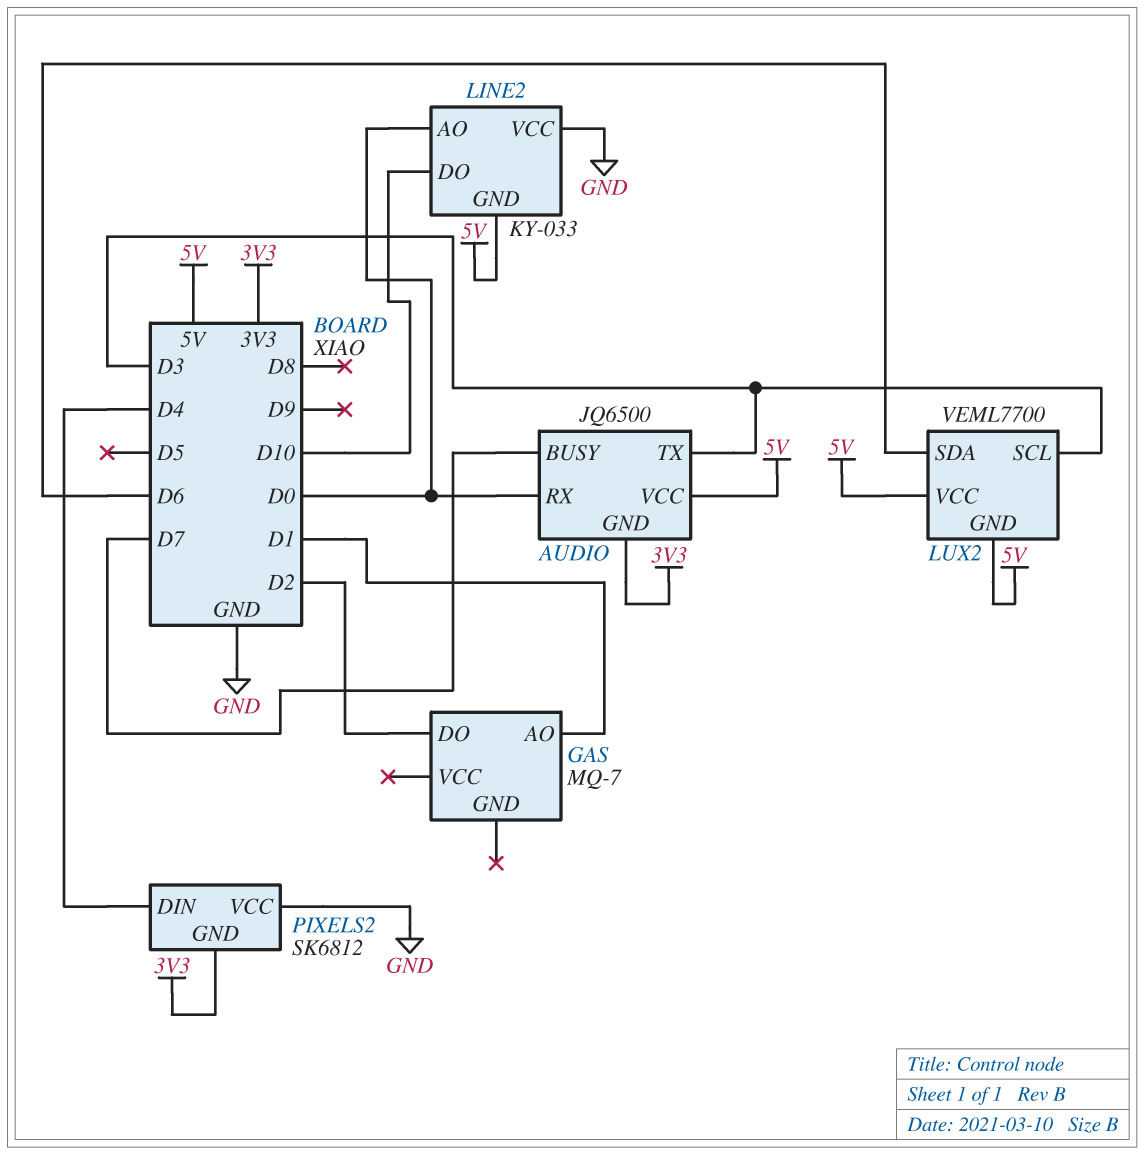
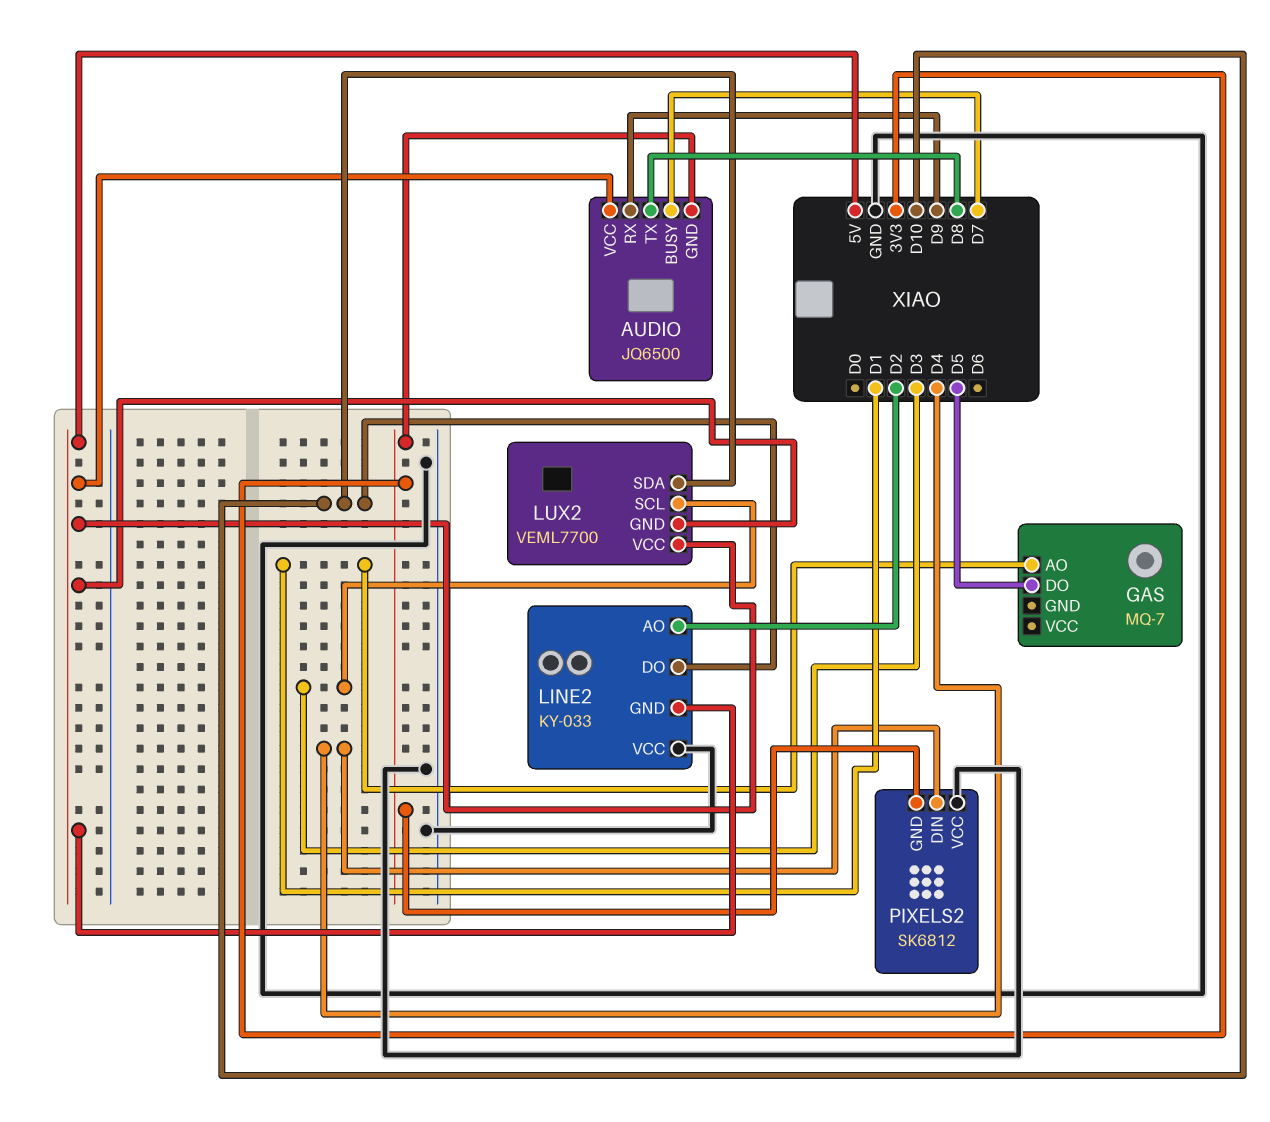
AUDIO pin RX: D0 -> D9
AUDIO pin TX: D3 -> D8
GAS pin DO: D2 -> D5
LINE2 pin AO: D0 -> D2
LUX2 pin SDA: D6 -> D10

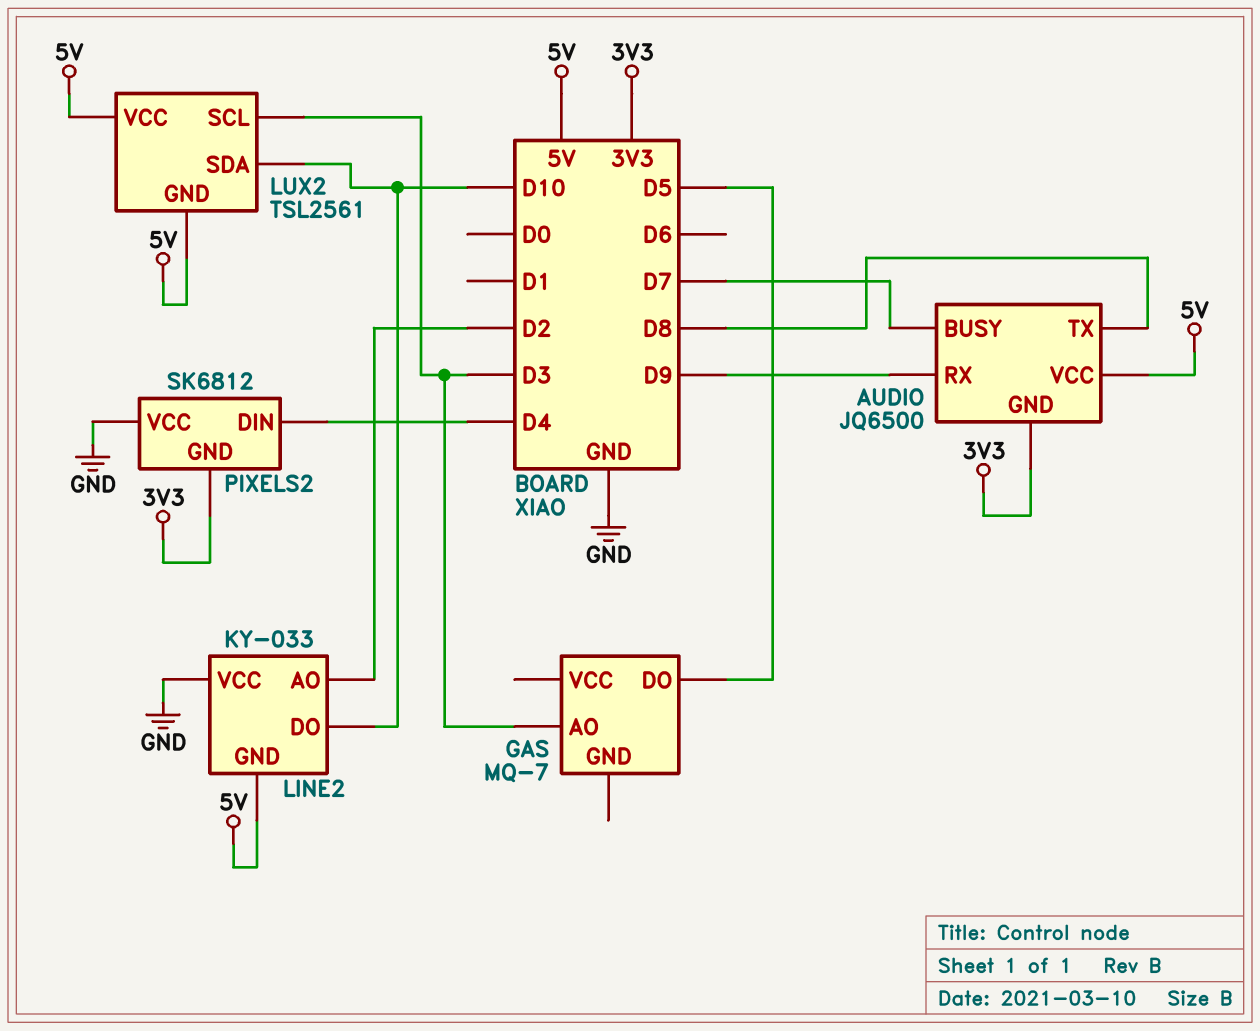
GAS pin AO: D1 -> D3
LUX2: VEML7700 -> TSL2561

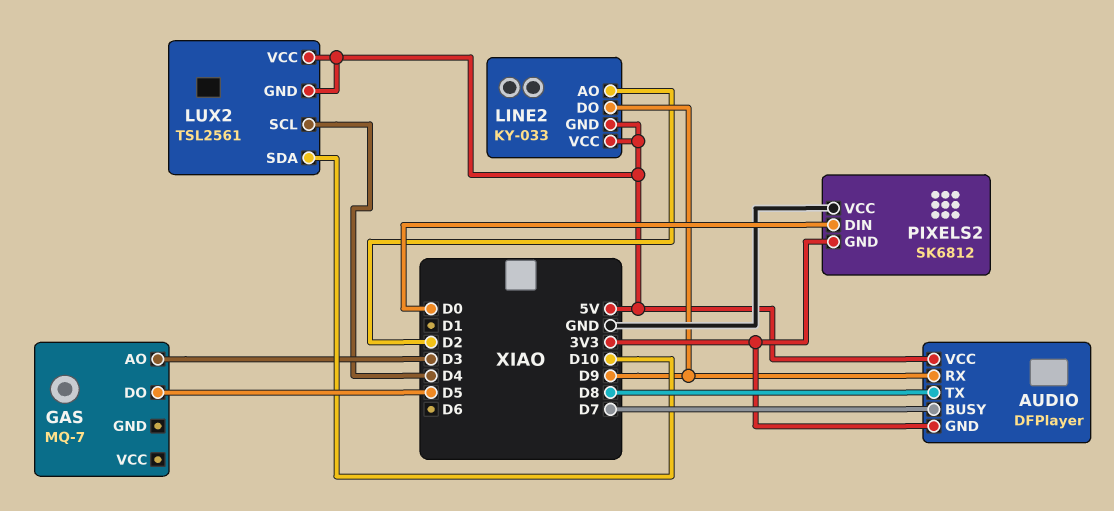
AUDIO: JQ6500 -> DFPlayer
LINE2 pin DO: D10 -> D9
LINE2 pin VCC: GND -> 5V
LUX2 pin SCL: D3 -> D4
PIXELS2 pin DIN: D4 -> D0

